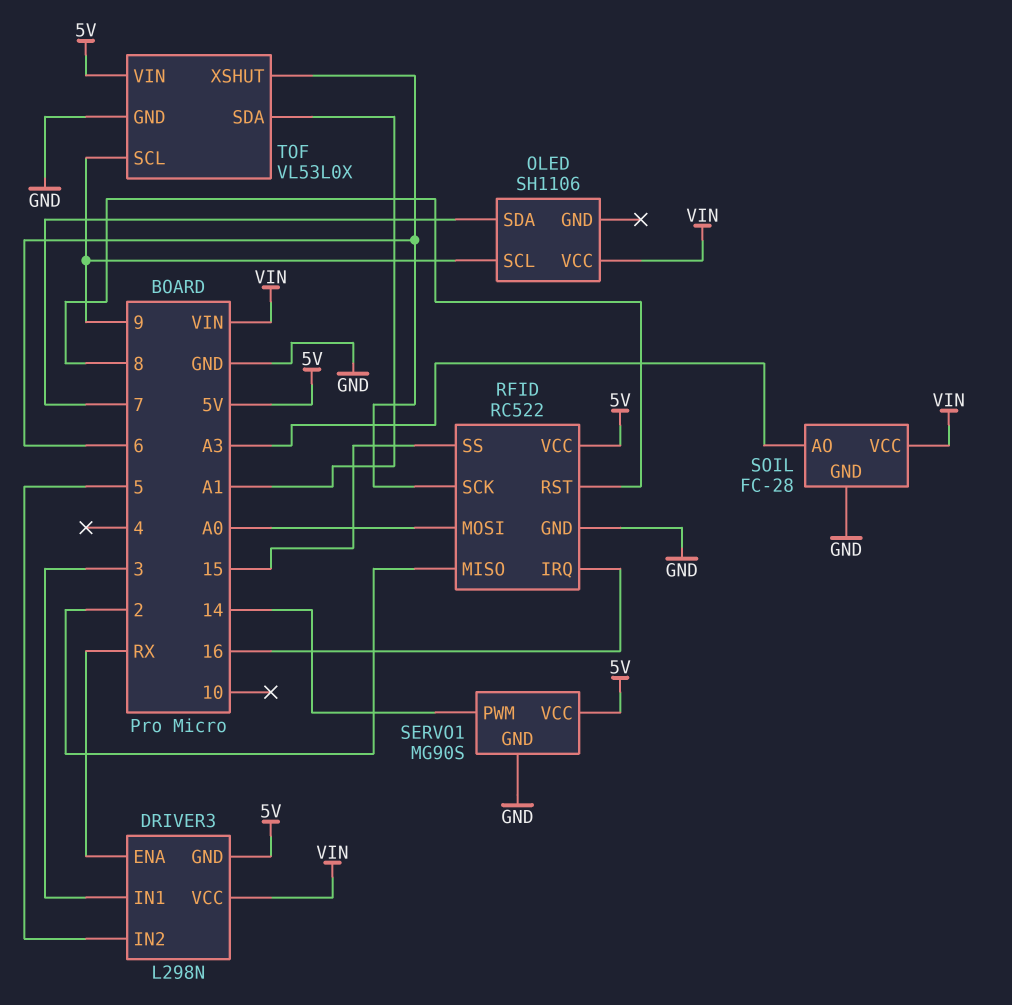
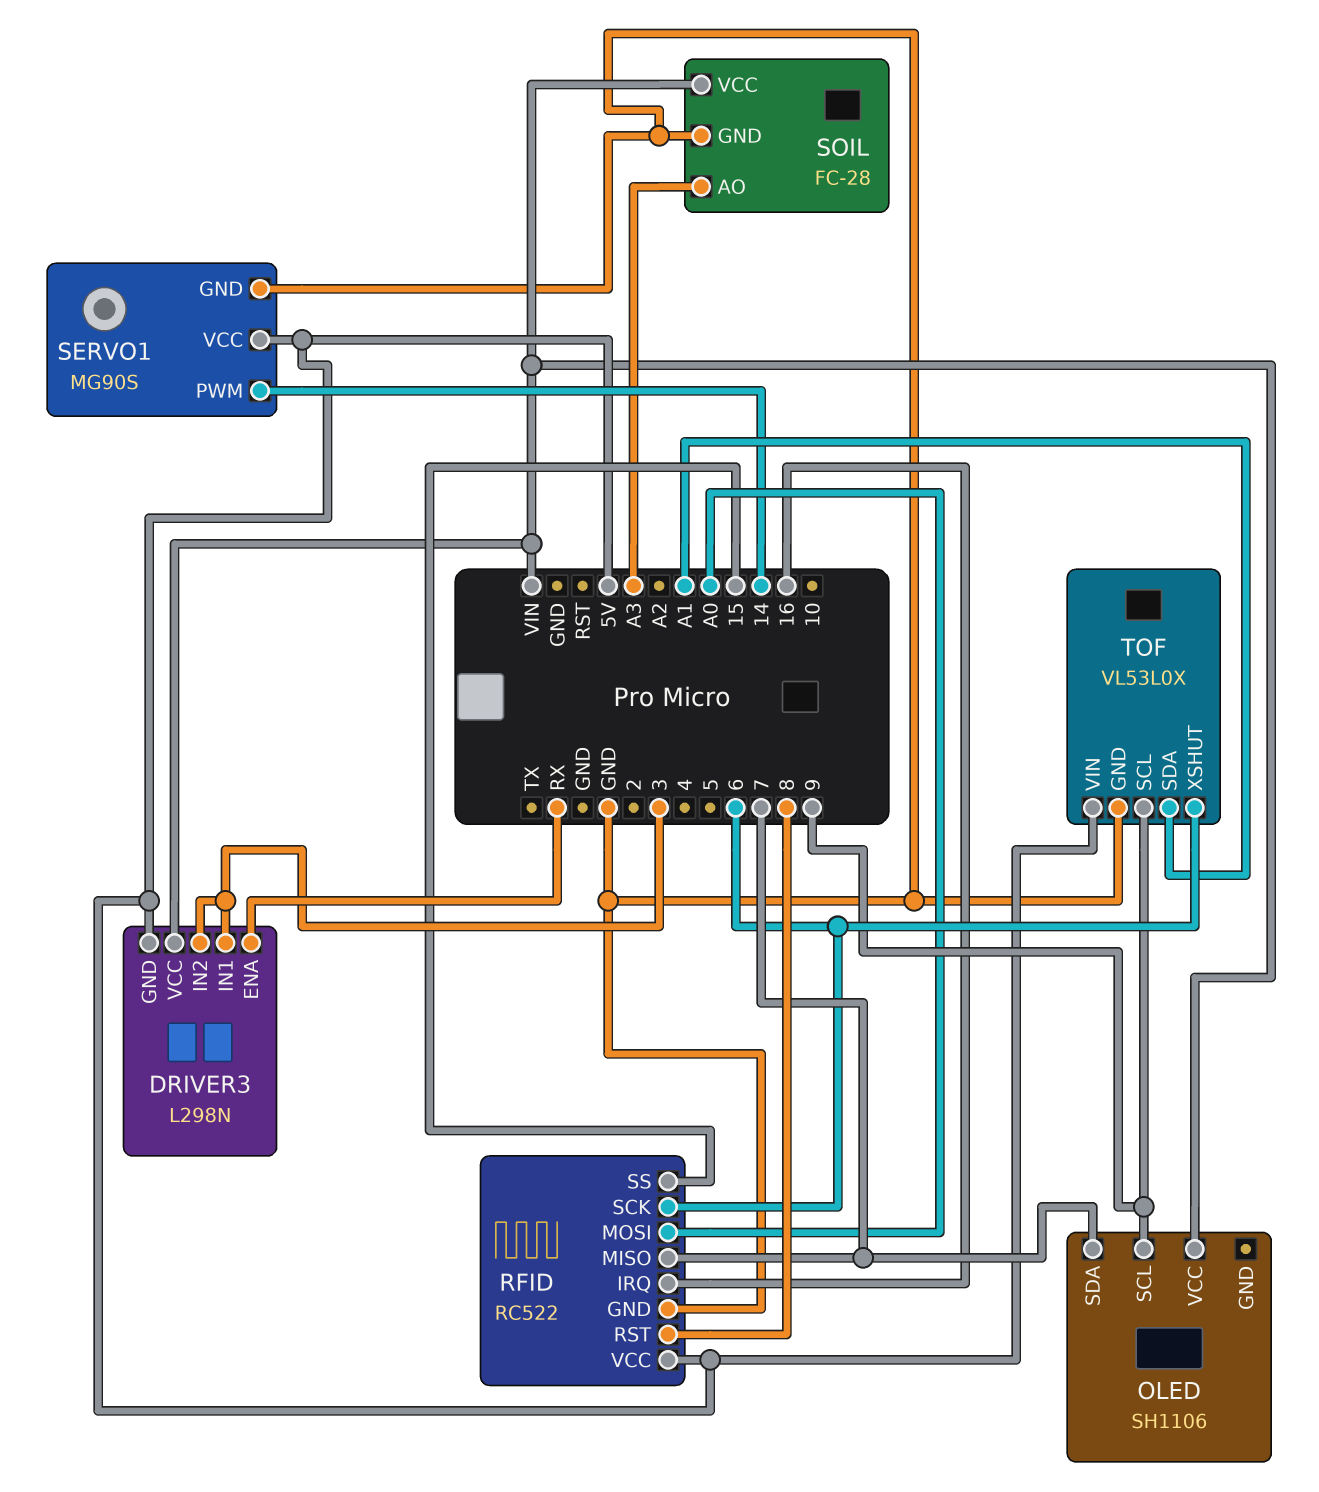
DRIVER3 pin IN2: 5 -> 3
RFID pin MISO: 2 -> 7

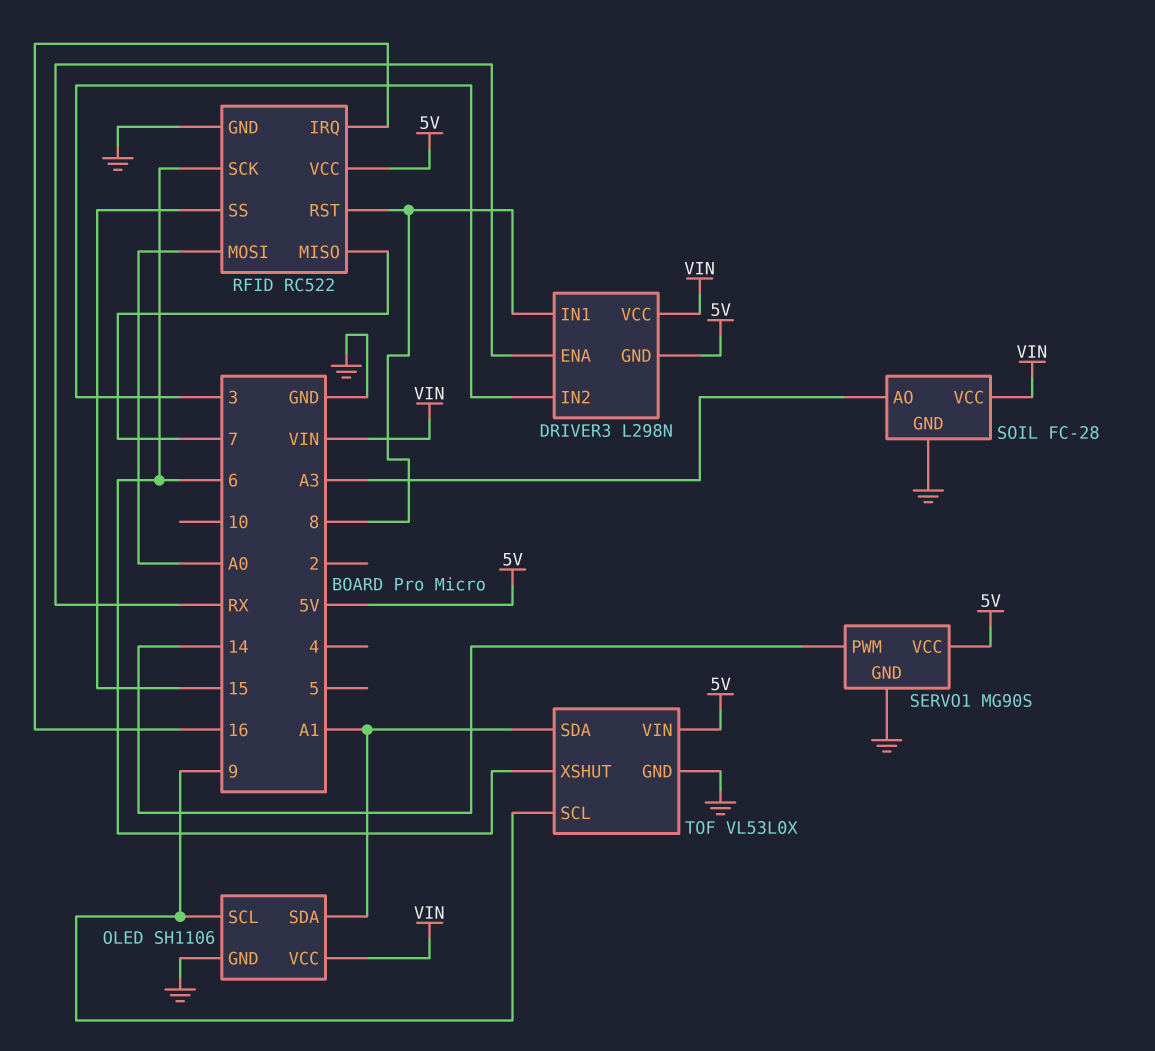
DRIVER3 pin IN1: 3 -> 8
OLED pin GND: none -> GND
OLED pin SDA: 7 -> A1

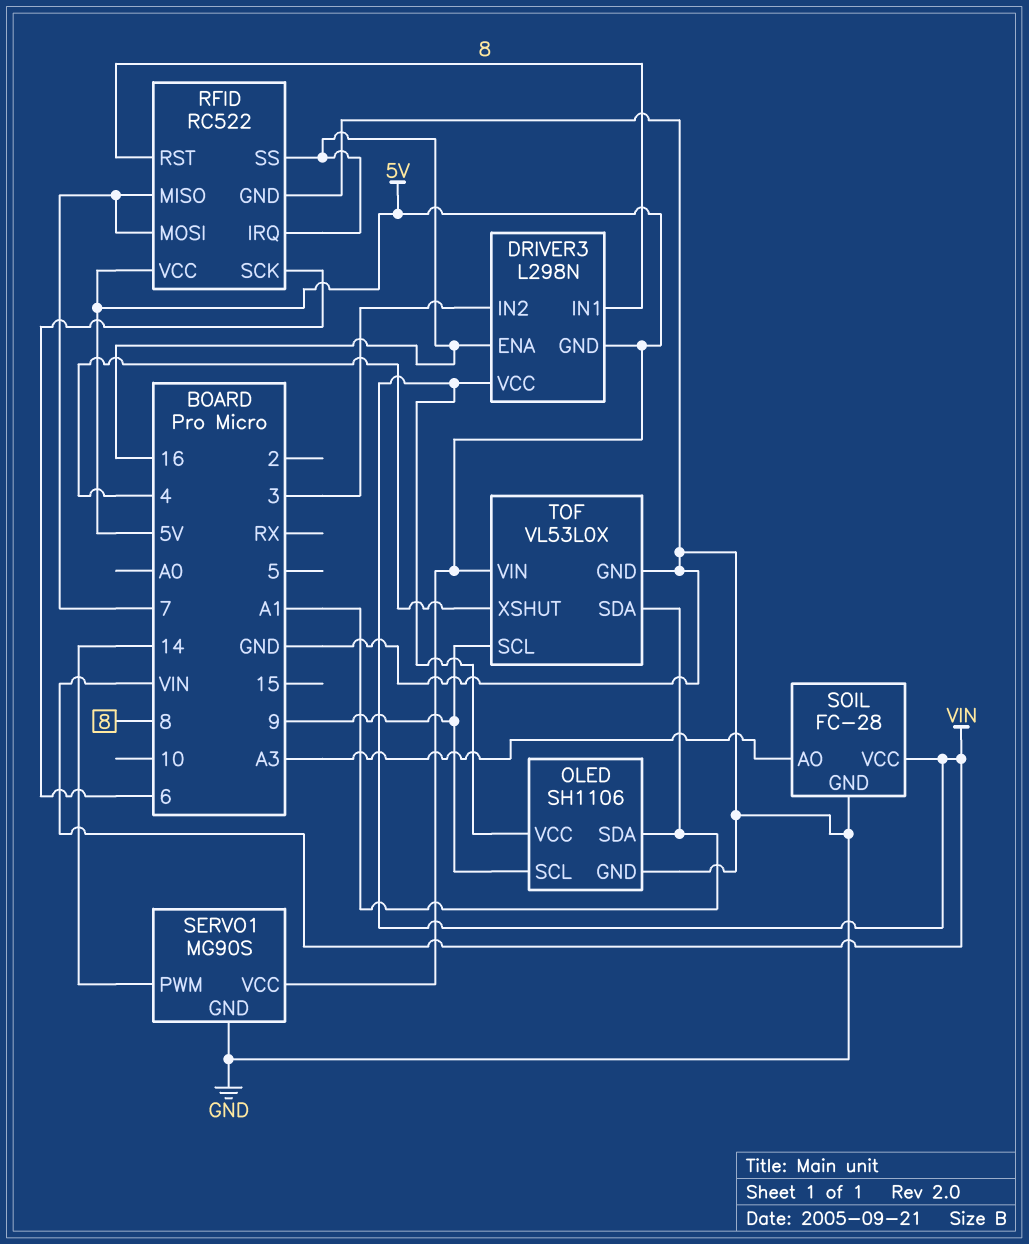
DRIVER3 pin ENA: RX -> 16
RFID pin MOSI: A0 -> 7
RFID pin SS: 15 -> 16
TOF pin XSHUT: 6 -> 4

